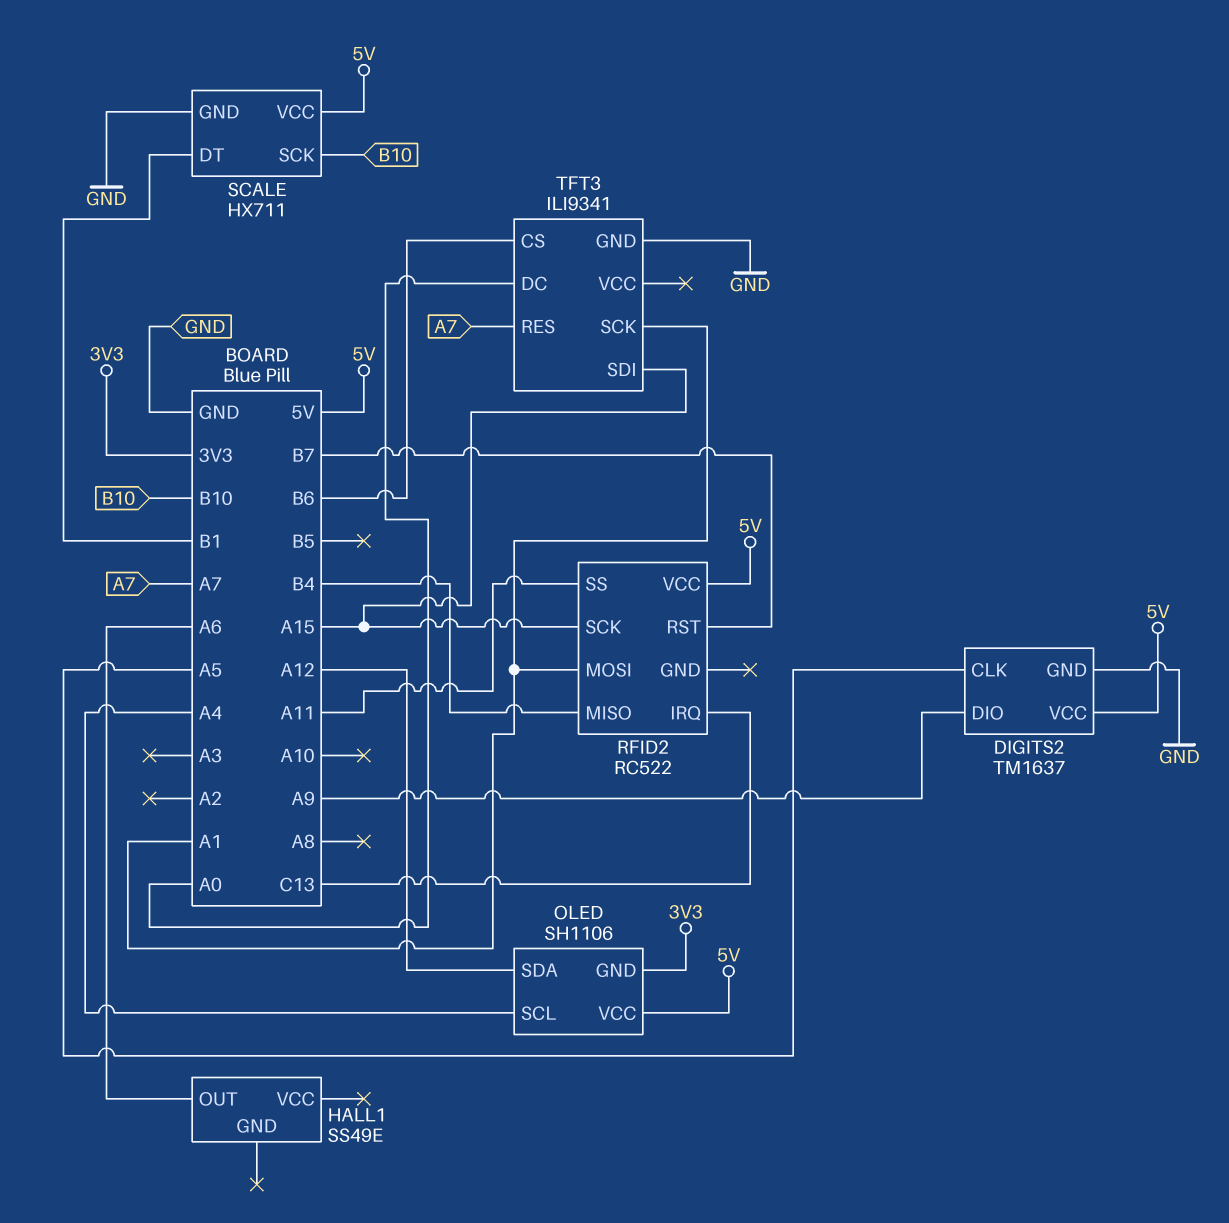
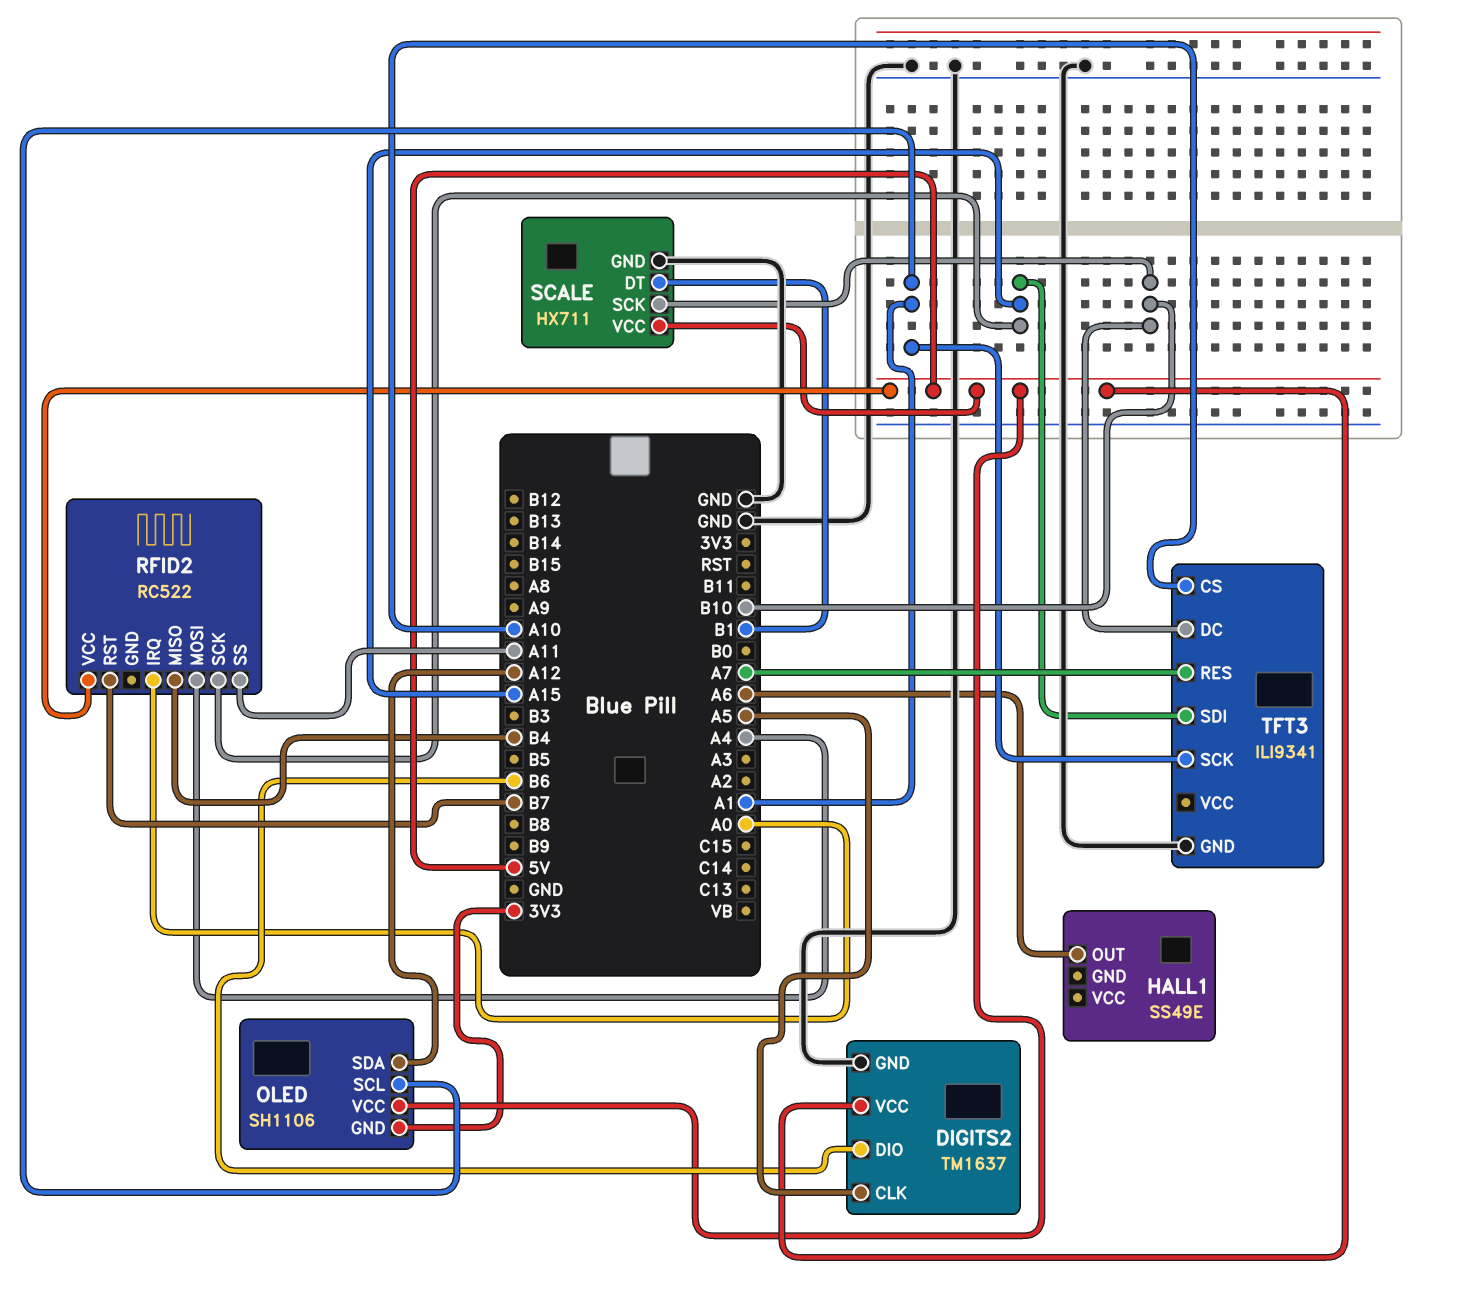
DIGITS2 pin DIO: A9 -> B6
OLED pin SCL: A4 -> A1
RFID2 pin IRQ: C13 -> A0
RFID2 pin MOSI: A1 -> A4
TFT3 pin CS: B6 -> A10
TFT3 pin DC: A0 -> B10

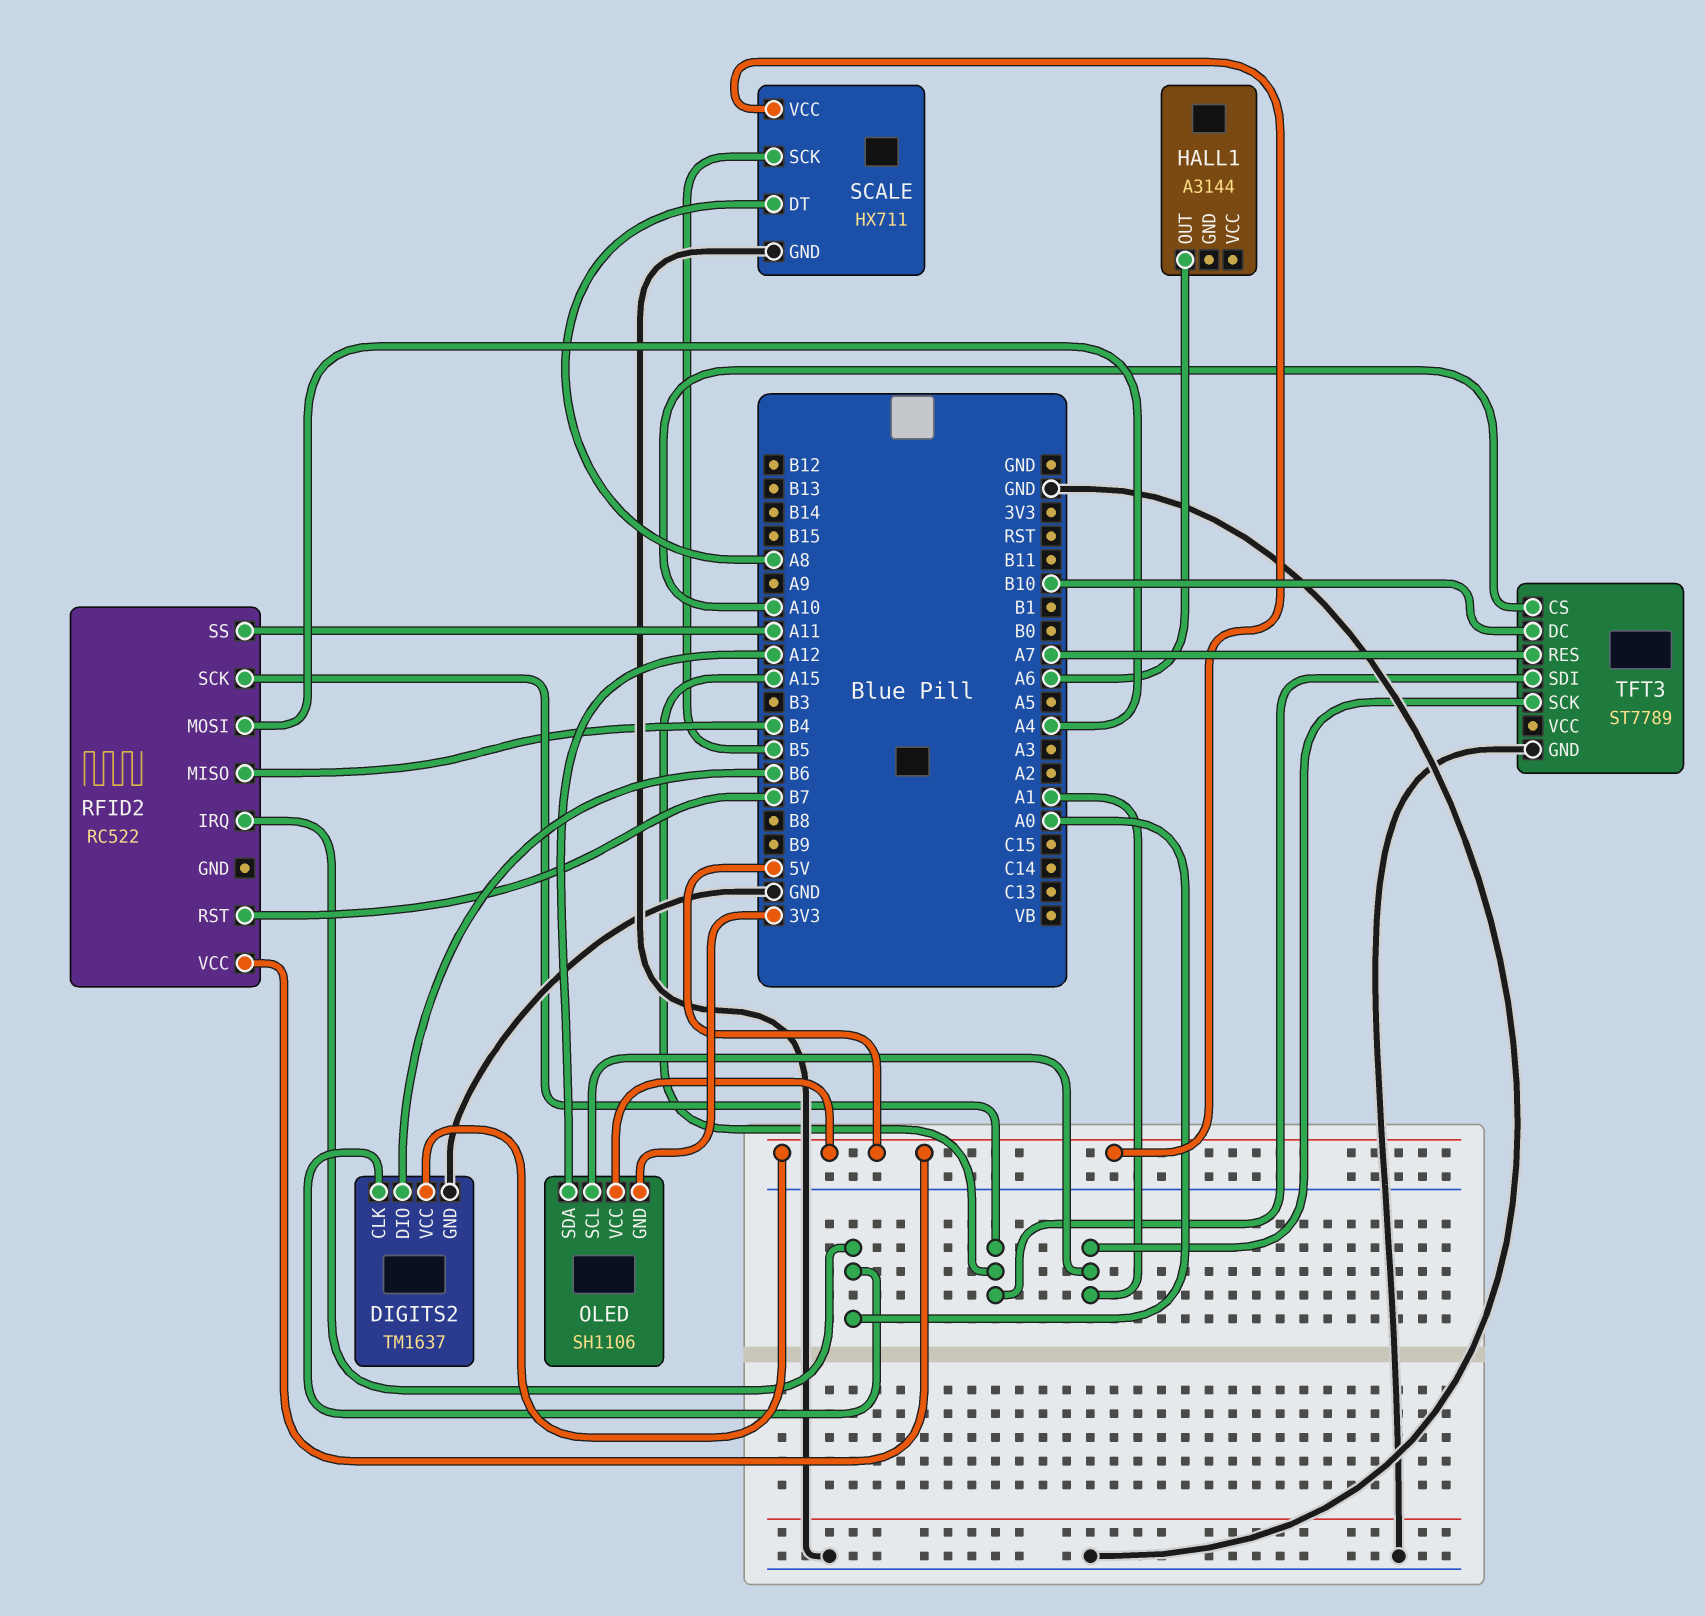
DIGITS2 pin CLK: A5 -> A0
HALL1: SS49E -> A3144
SCALE pin DT: B1 -> A8
SCALE pin SCK: B10 -> B5
TFT3: ILI9341 -> ST7789

